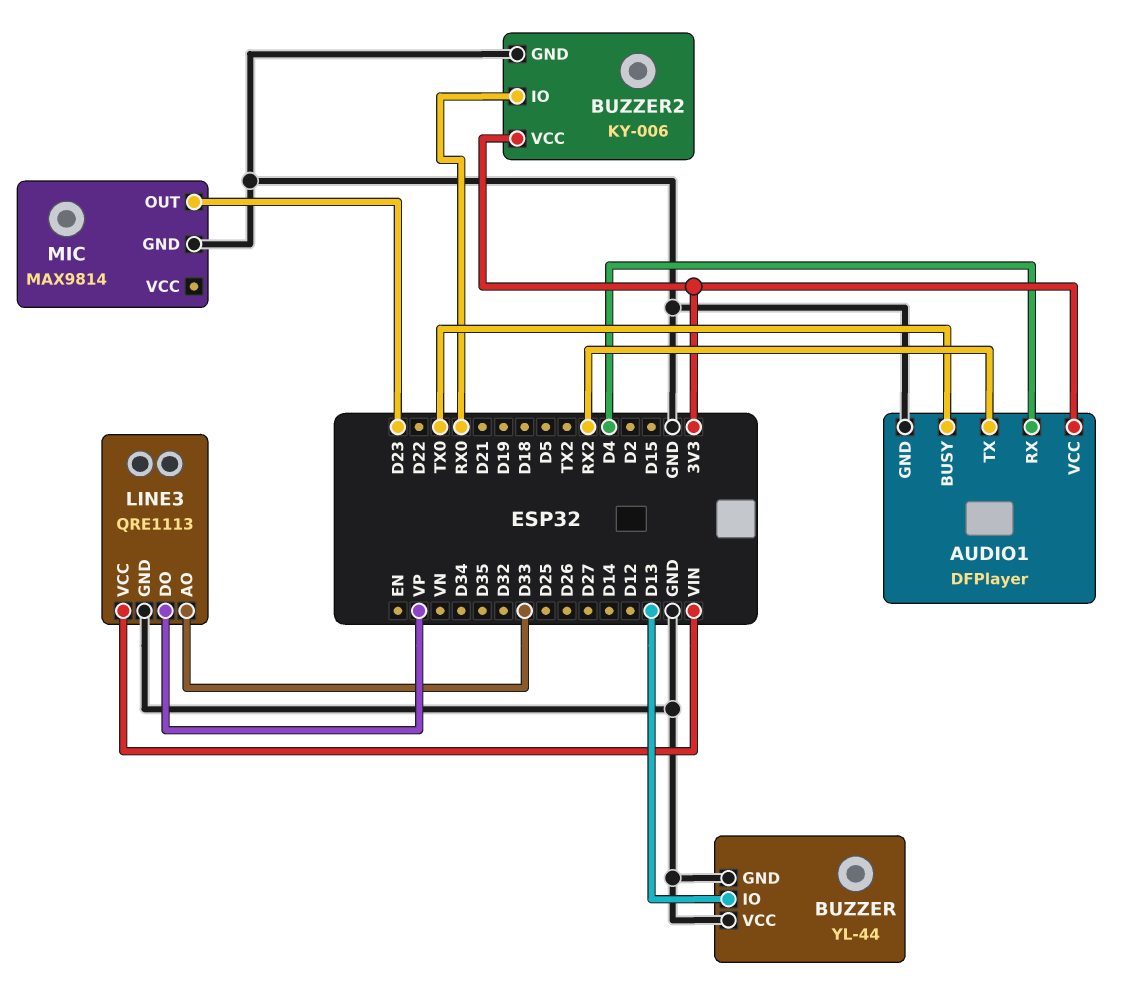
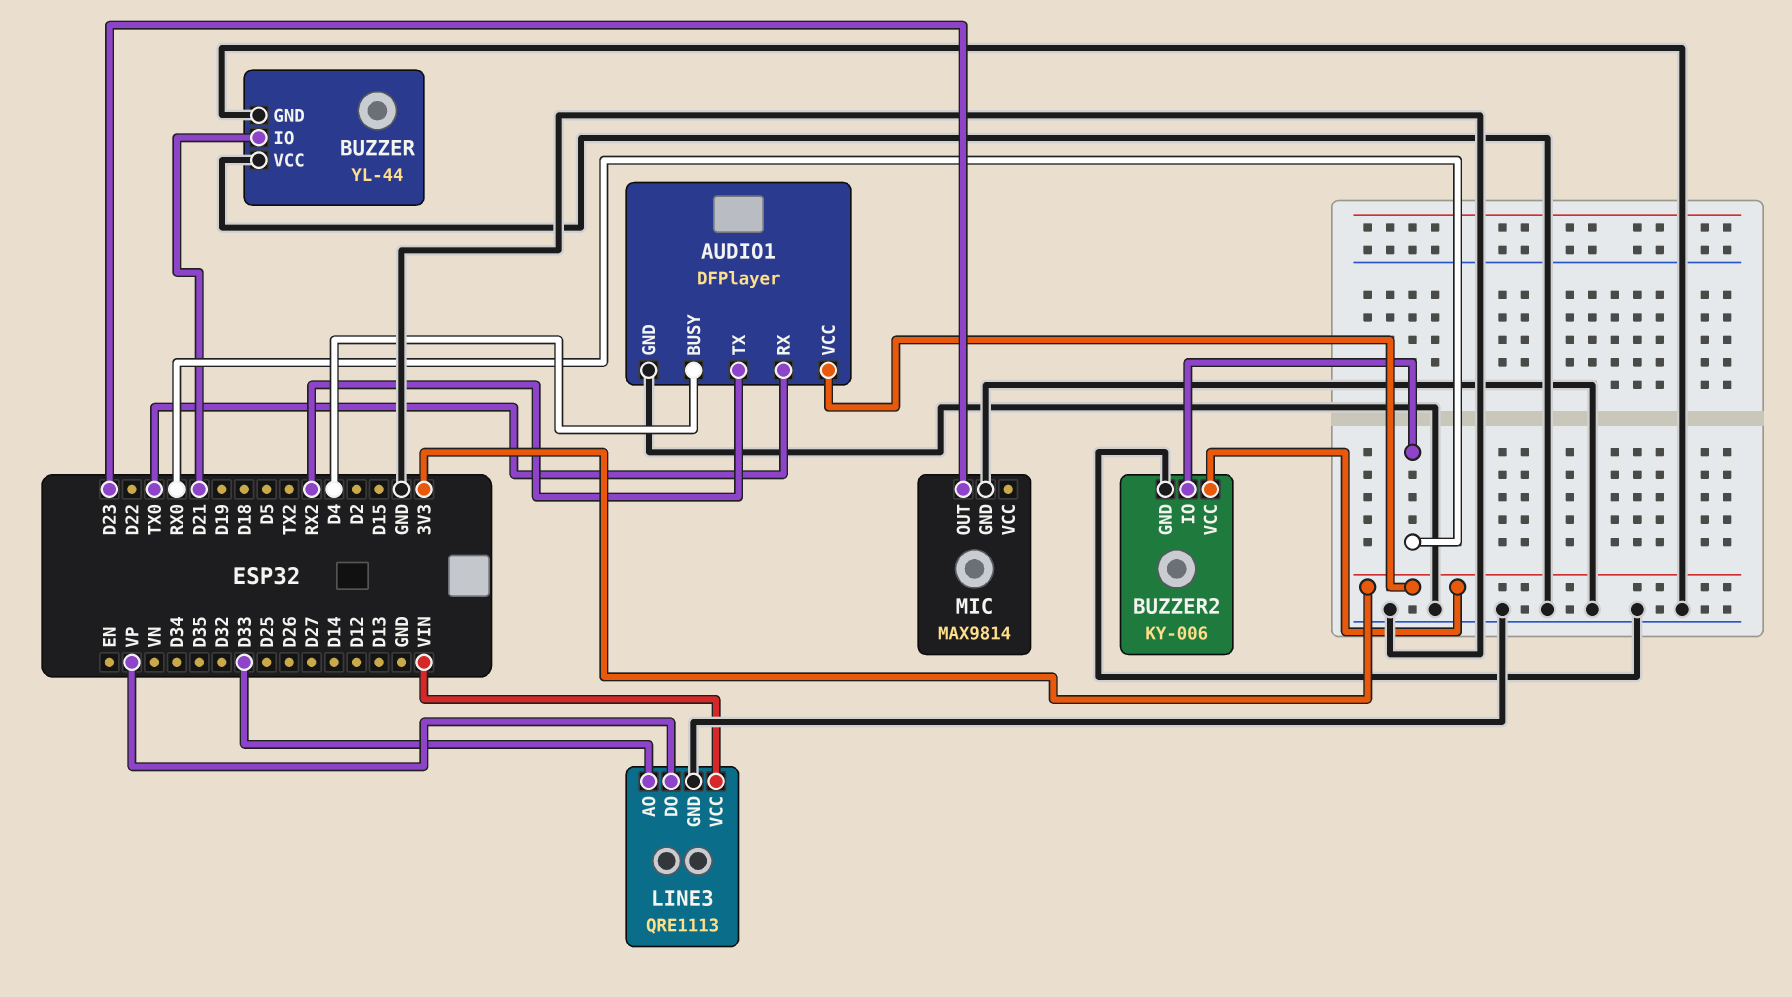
AUDIO1 pin BUSY: TX0 -> D4
AUDIO1 pin RX: D4 -> TX0
BUZZER pin IO: D13 -> D21

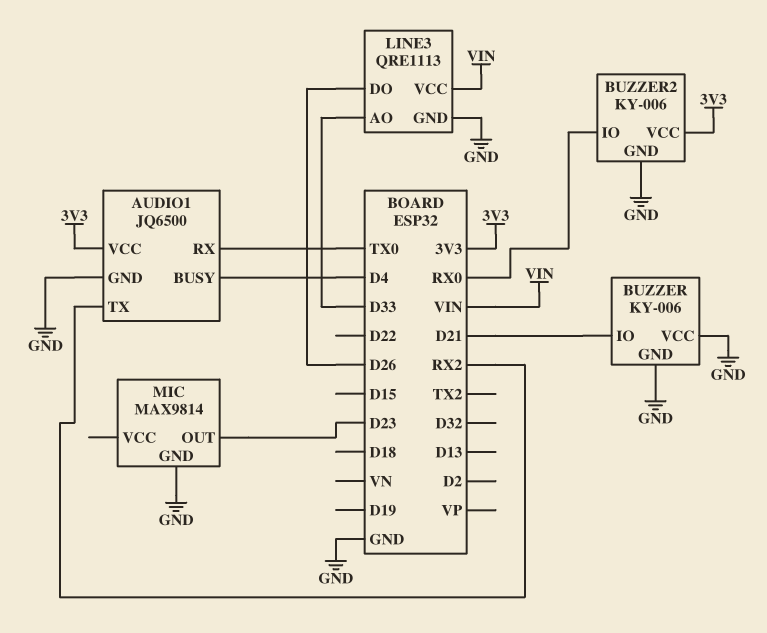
AUDIO1: DFPlayer -> JQ6500
BUZZER: YL-44 -> KY-006
LINE3 pin DO: VP -> D26

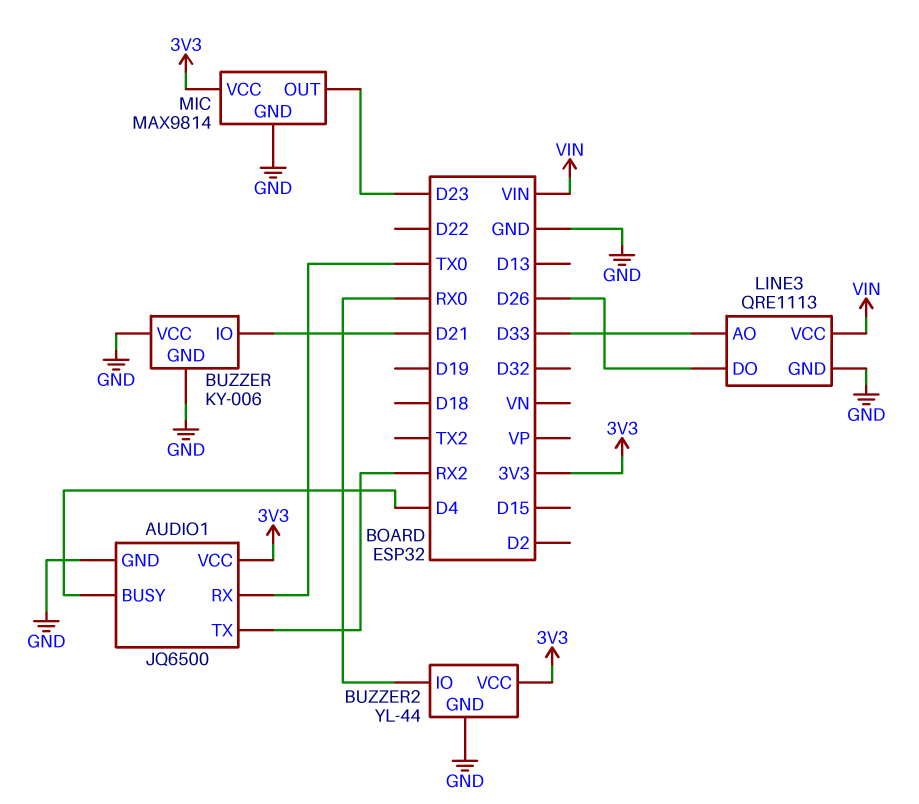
BUZZER2: KY-006 -> YL-44
MIC pin VCC: none -> 3V3

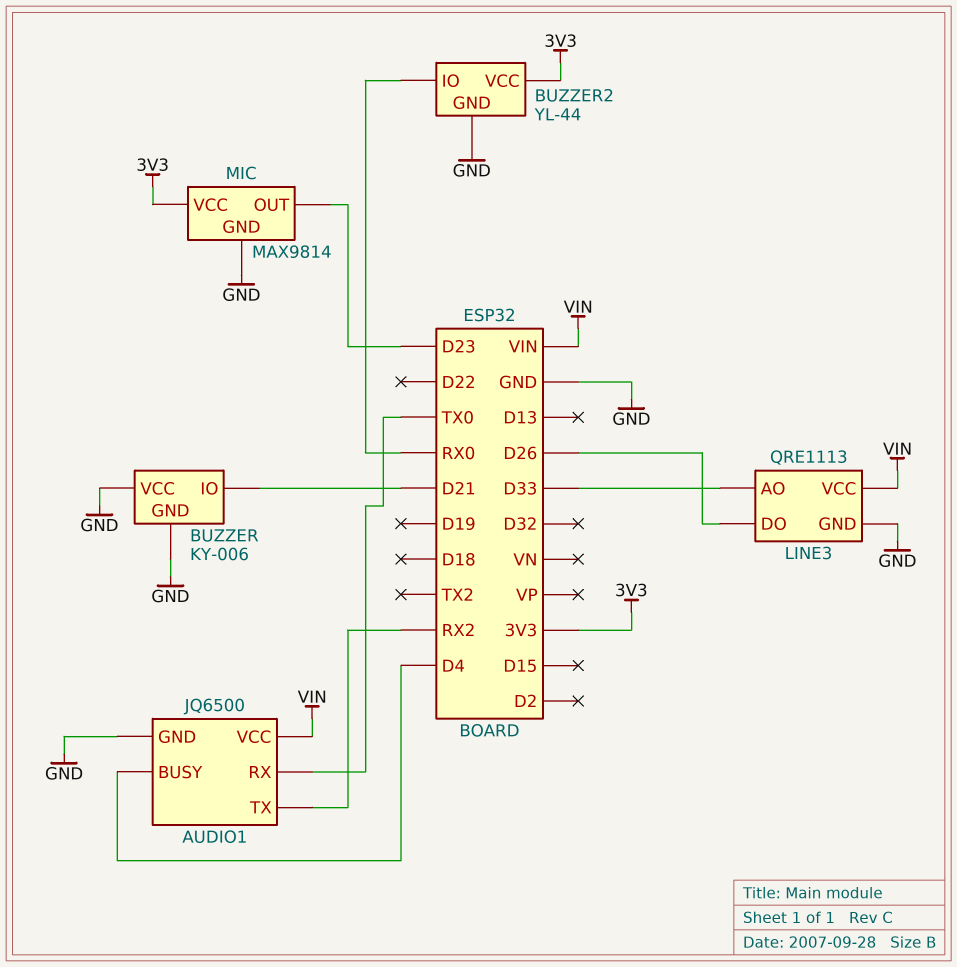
AUDIO1 pin VCC: 3V3 -> VIN

